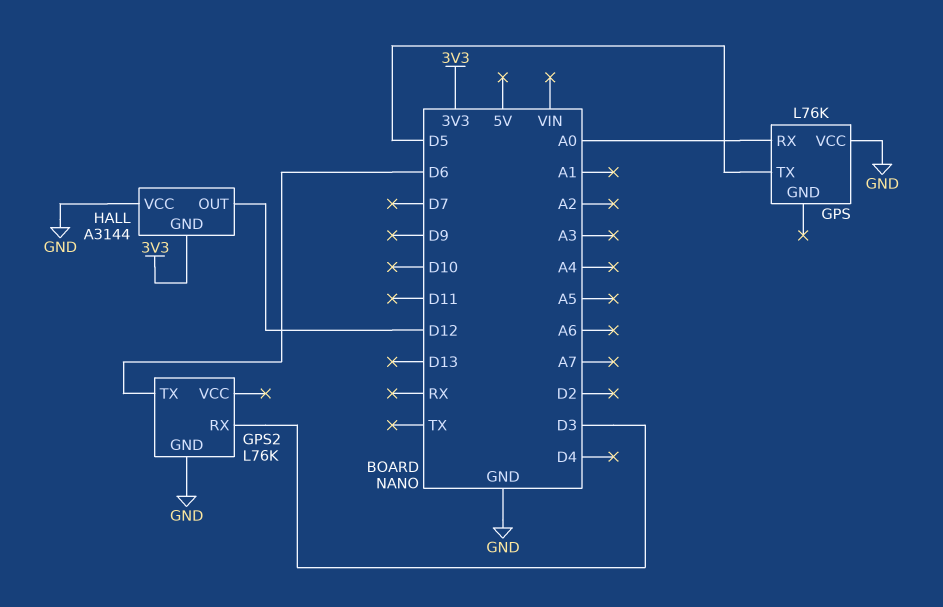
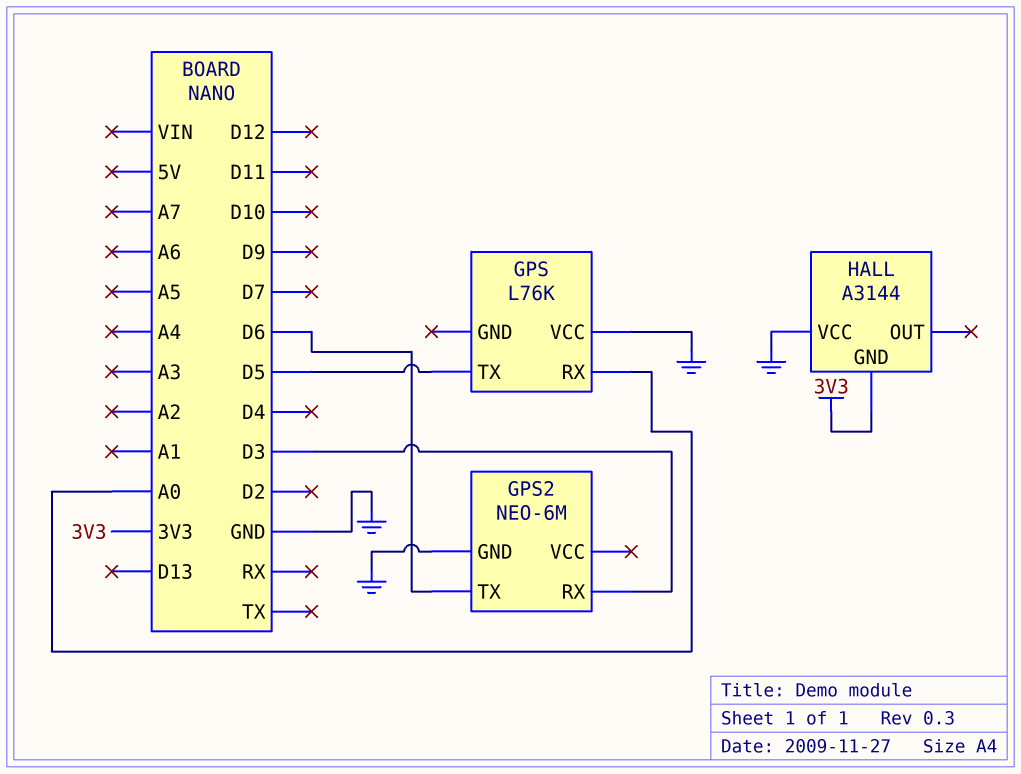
GPS2: L76K -> NEO-6M
HALL pin OUT: D12 -> none

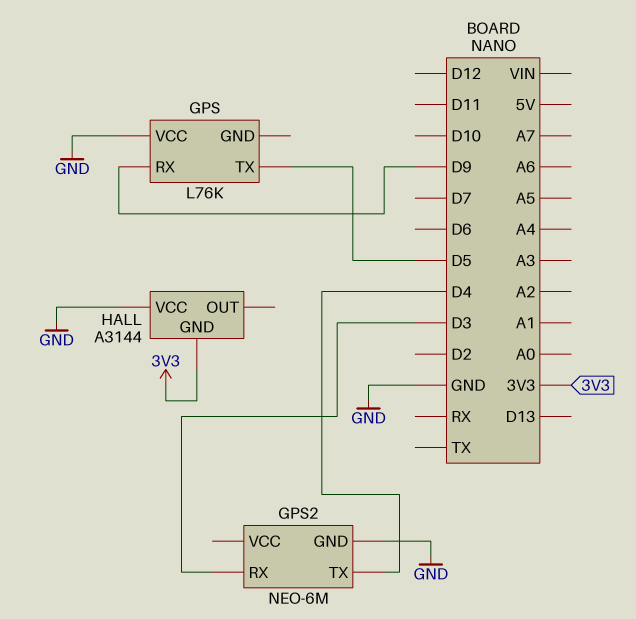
GPS pin RX: A0 -> D9
GPS2 pin TX: D6 -> D4

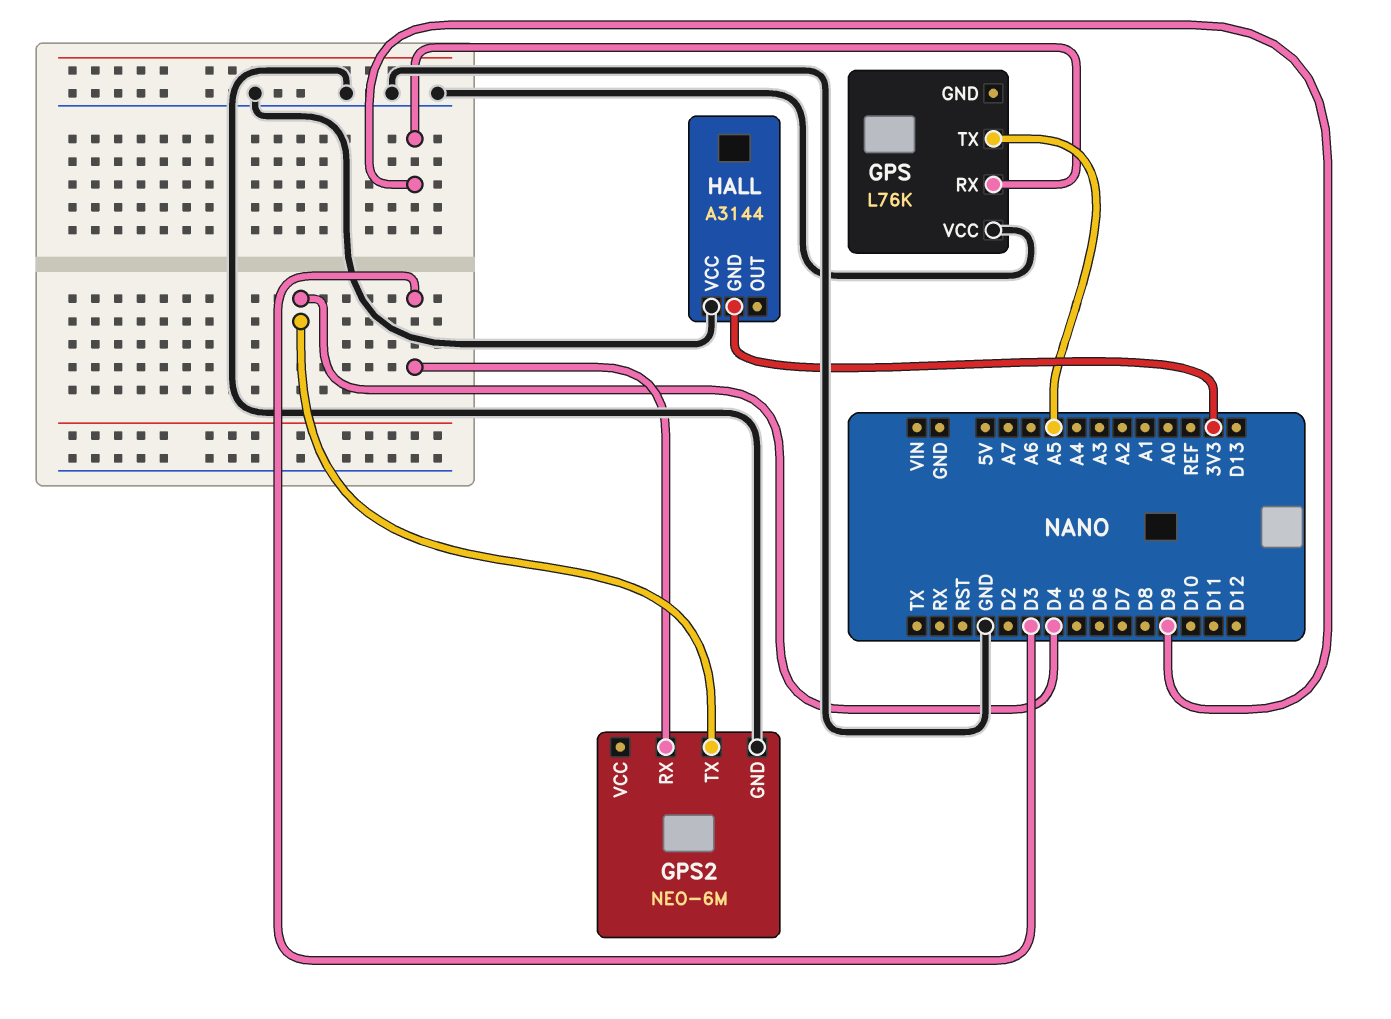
GPS pin TX: D5 -> A5

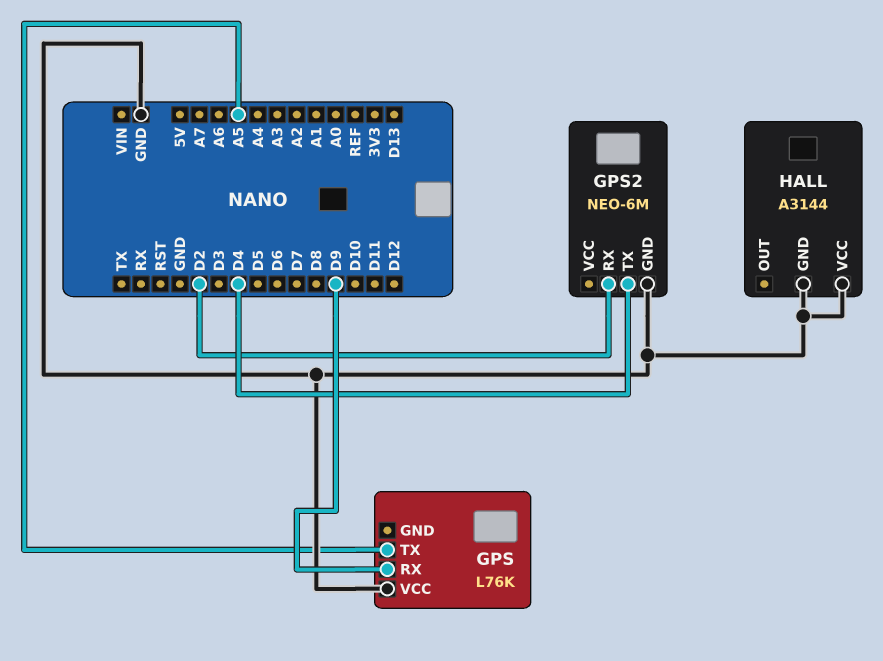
GPS2 pin RX: D3 -> D2
HALL pin GND: 3V3 -> GND

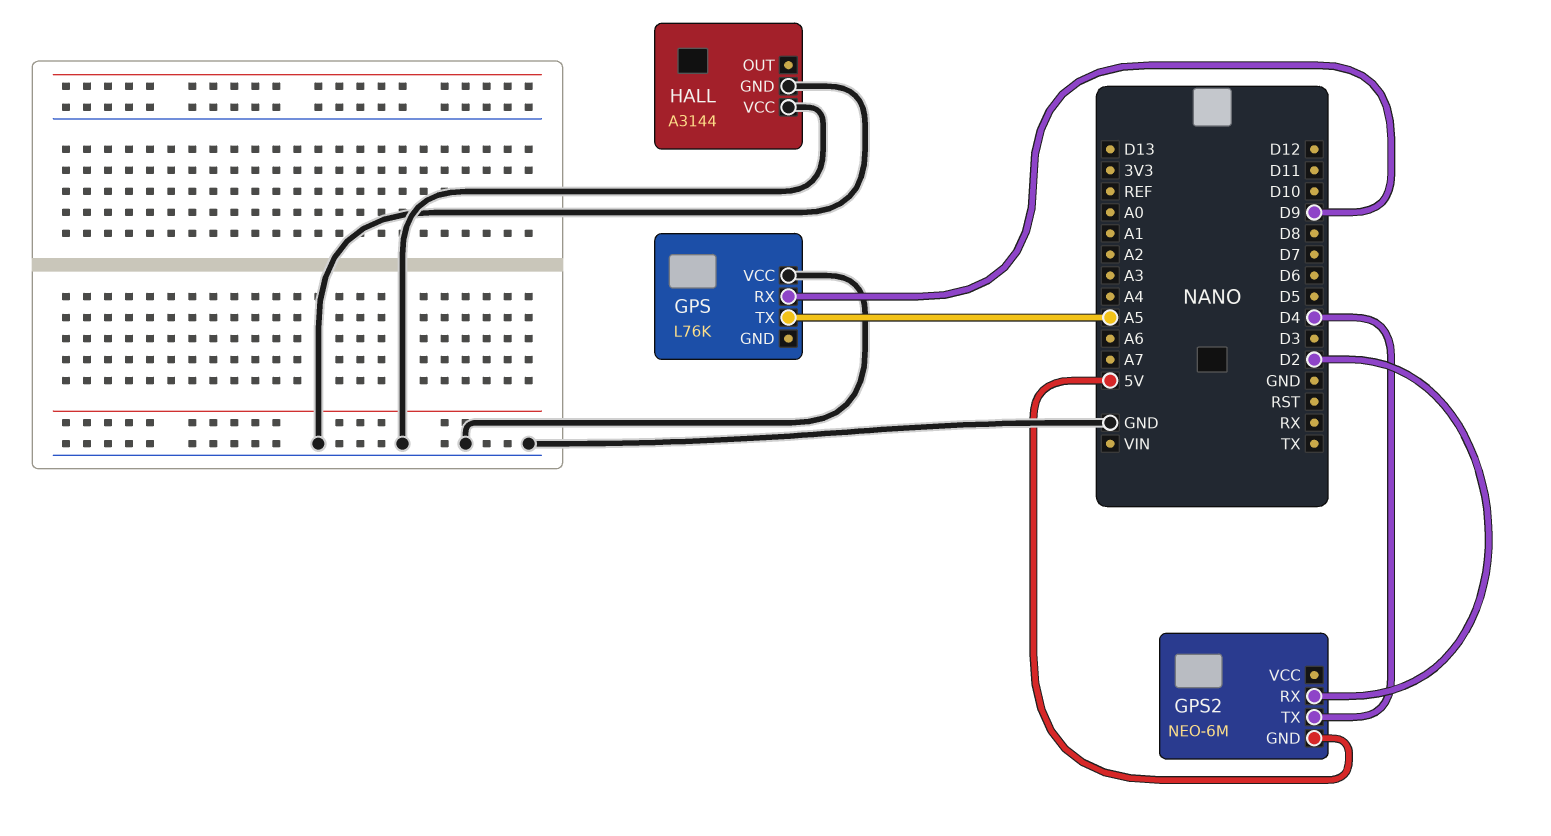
GPS2 pin GND: GND -> 5V

